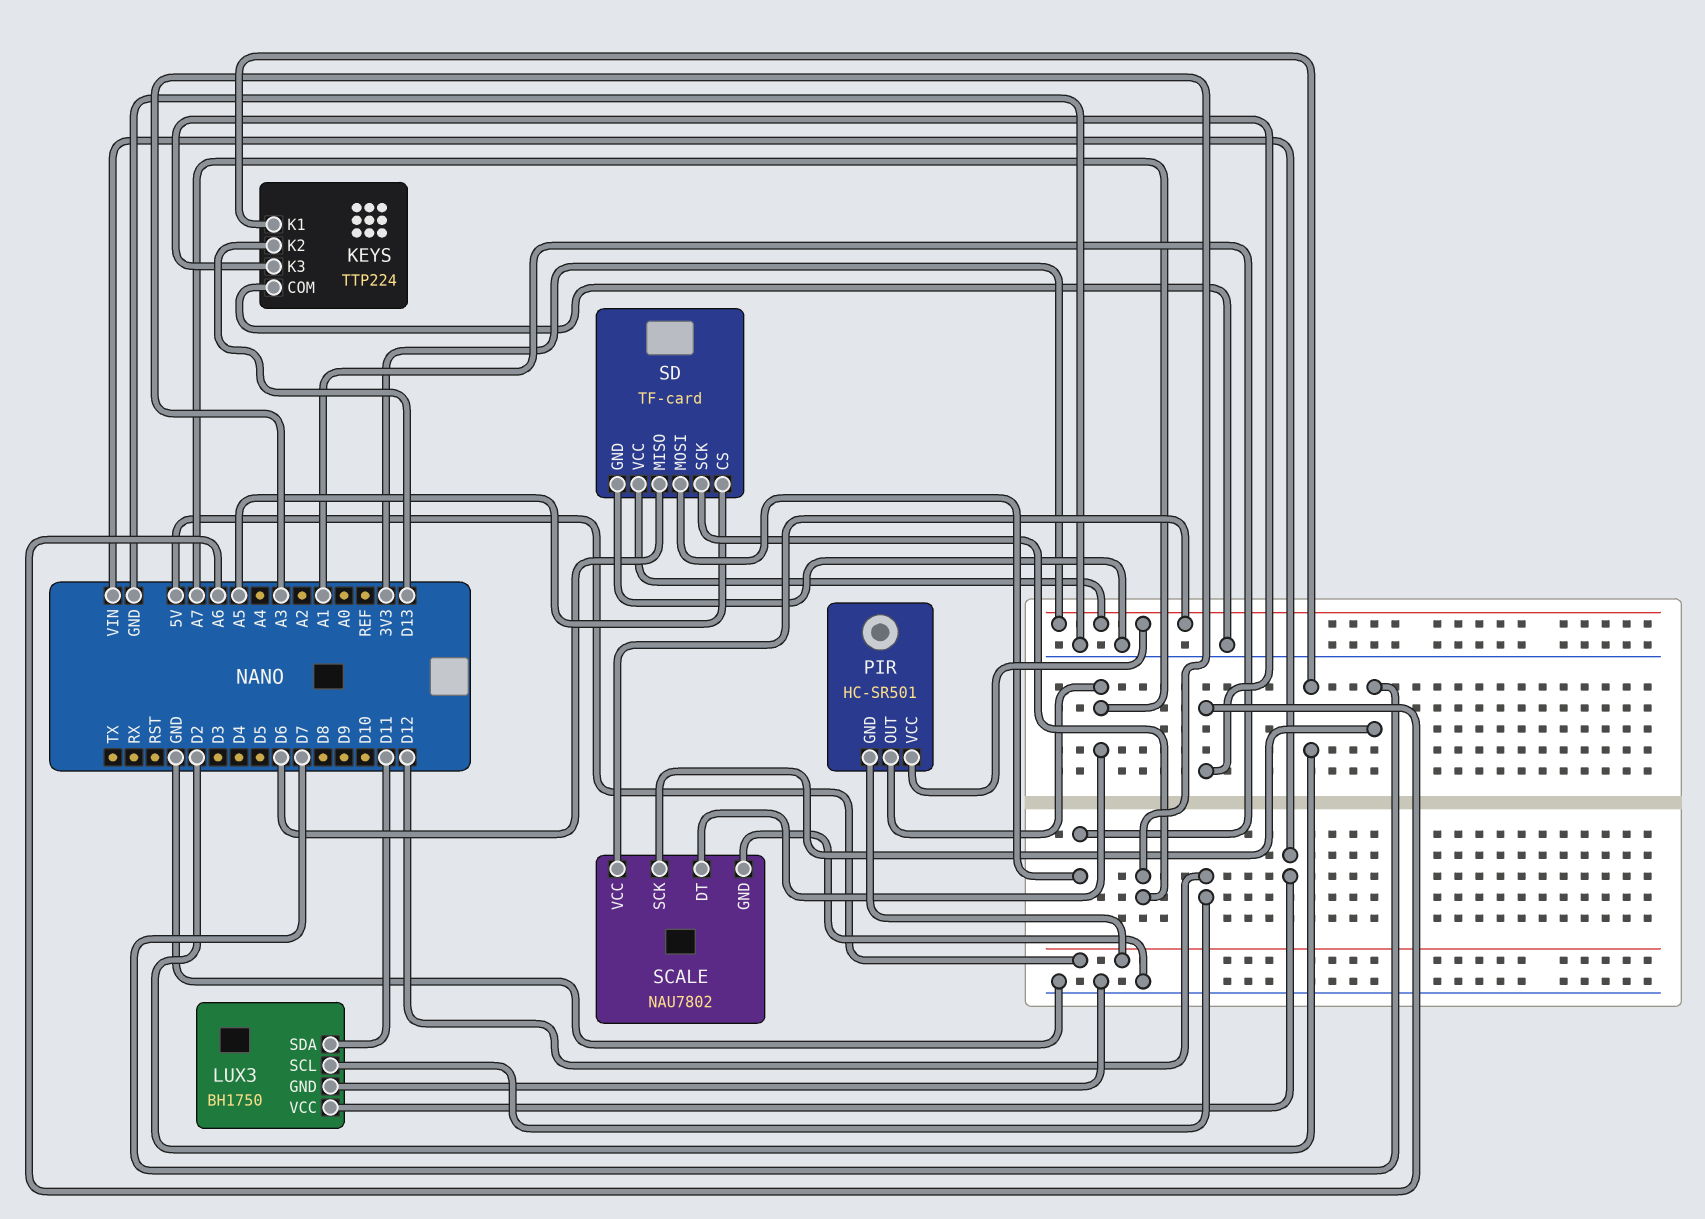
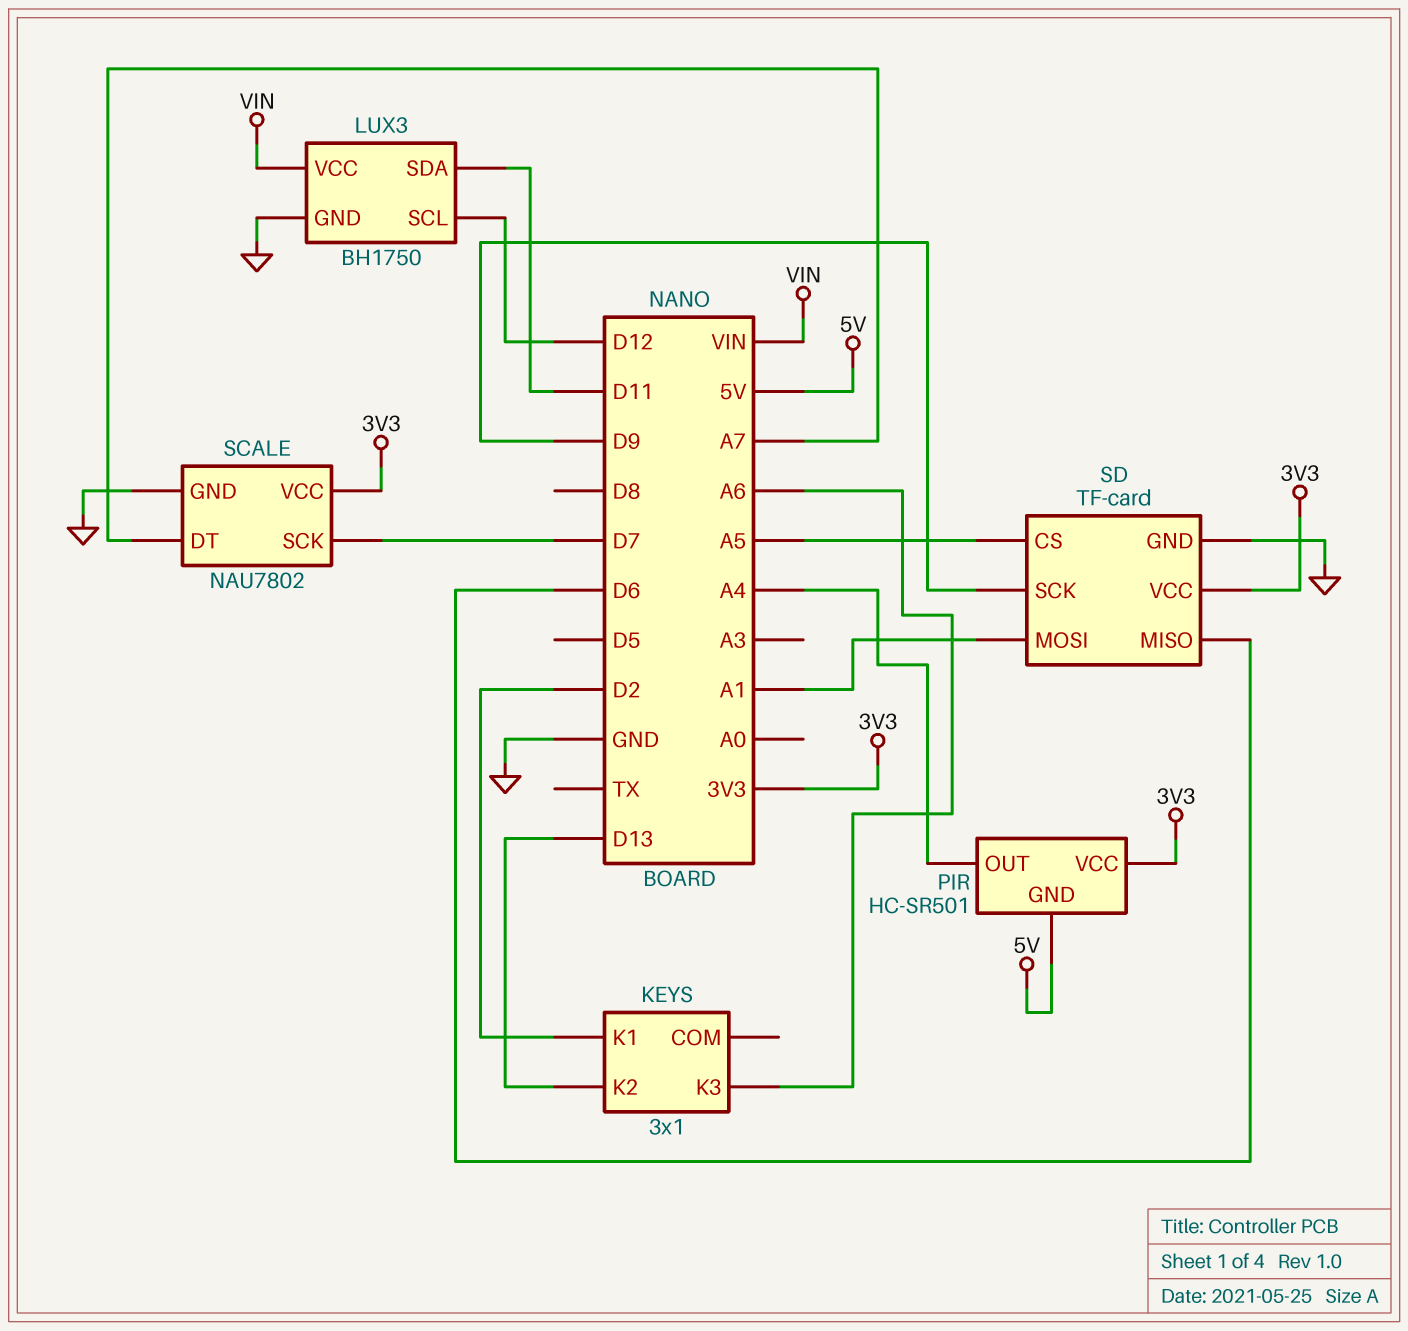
KEYS: TTP224 -> 3x1
KEYS pin COM: GND -> none
PIR pin OUT: A7 -> A4
SD pin SCK: A3 -> D9

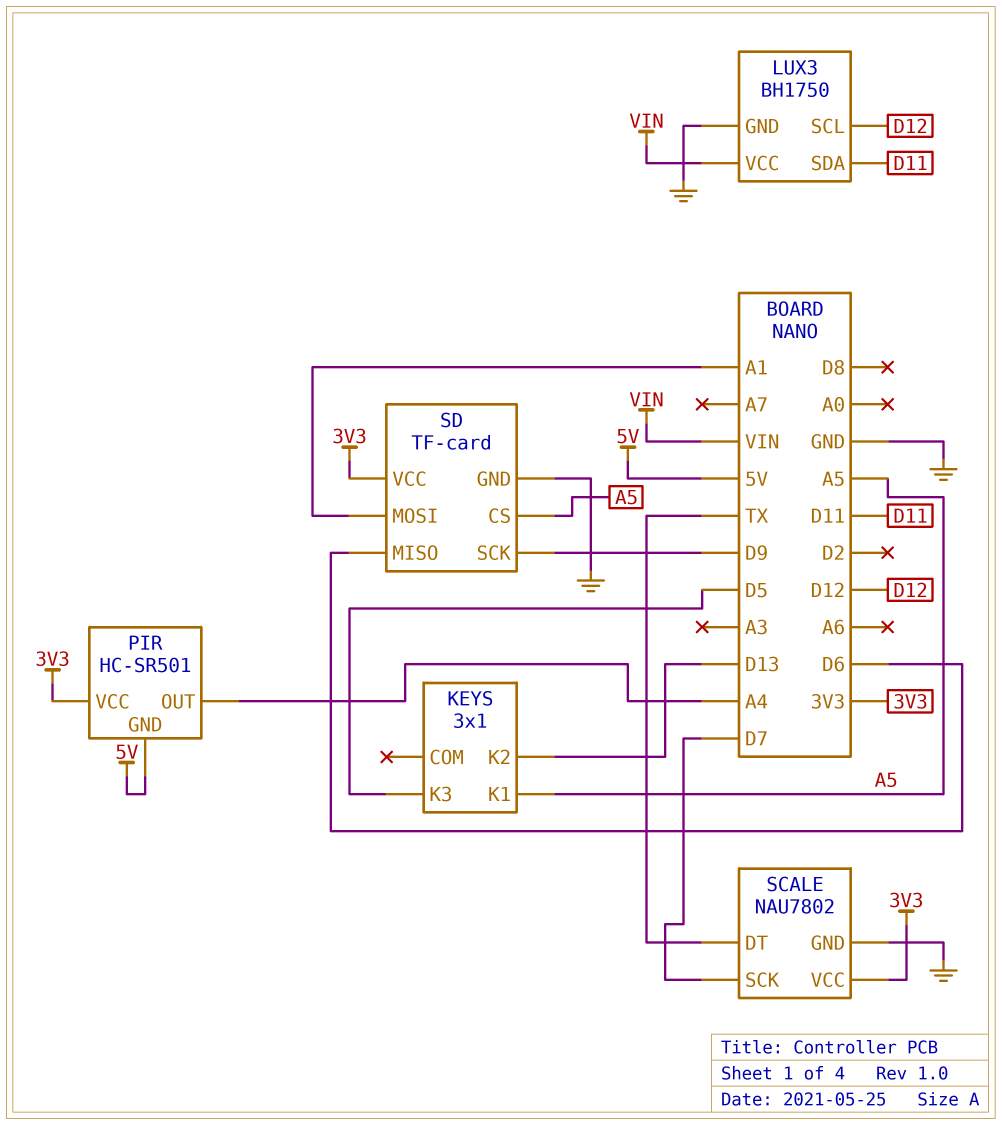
KEYS pin K1: D2 -> A5
KEYS pin K3: A6 -> D5
SCALE pin DT: A7 -> TX

